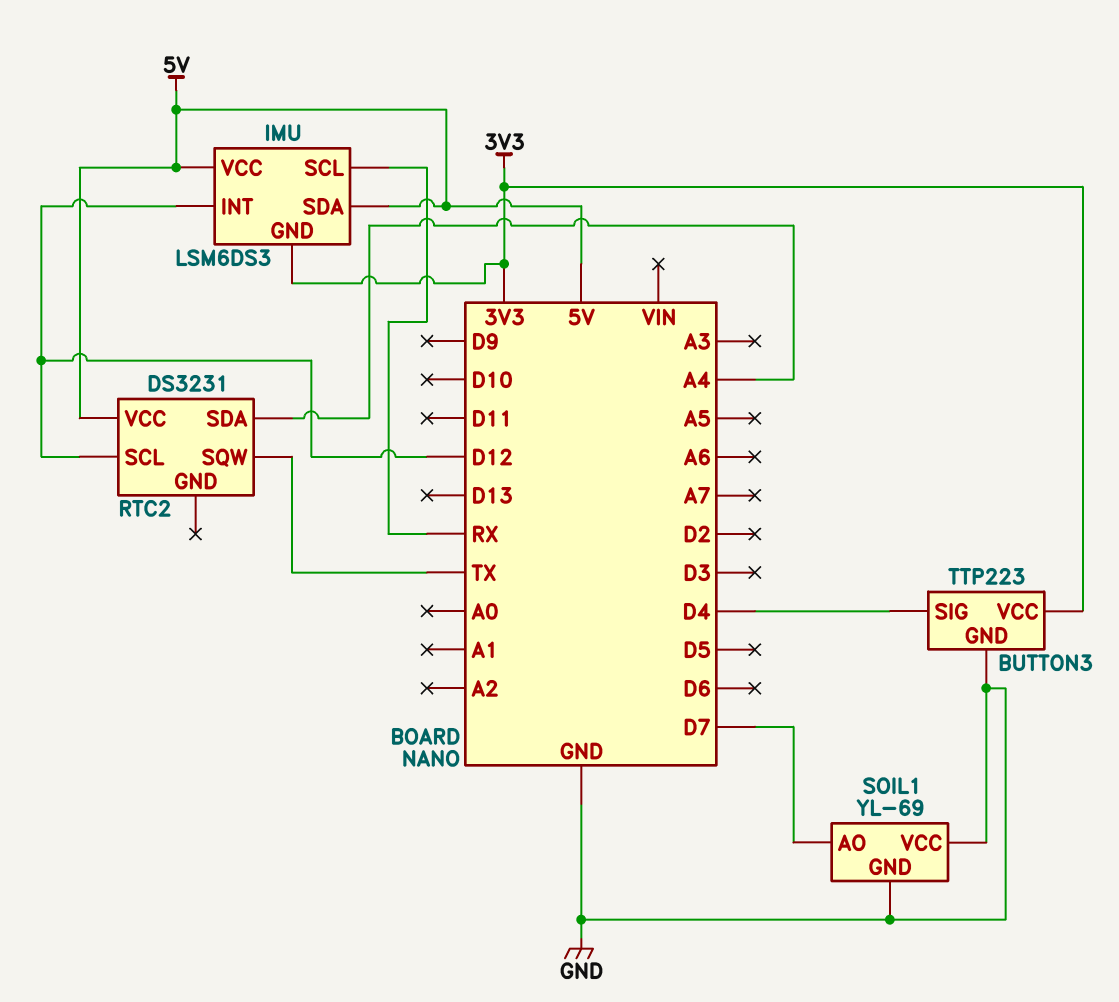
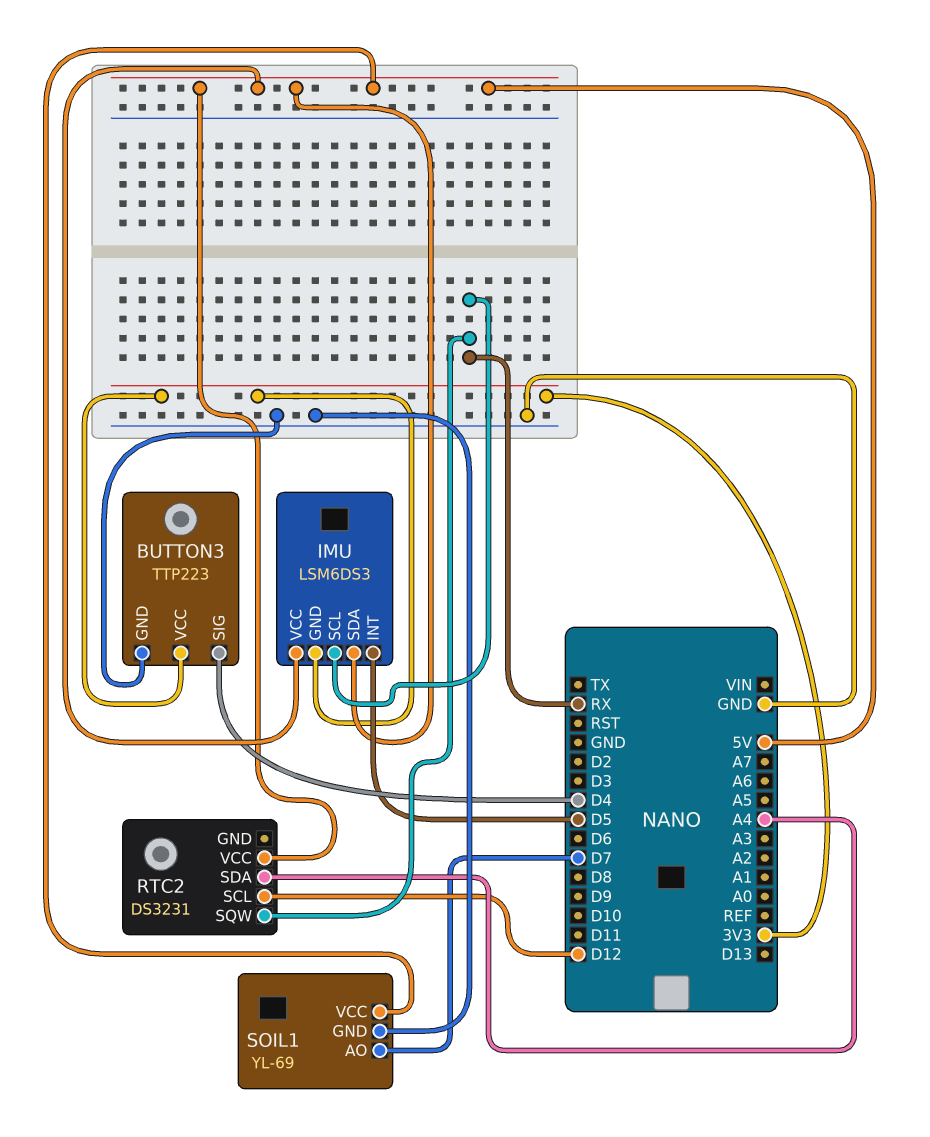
IMU pin INT: D12 -> D5
RTC2 pin SQW: TX -> RX
SOIL1 pin VCC: GND -> 5V

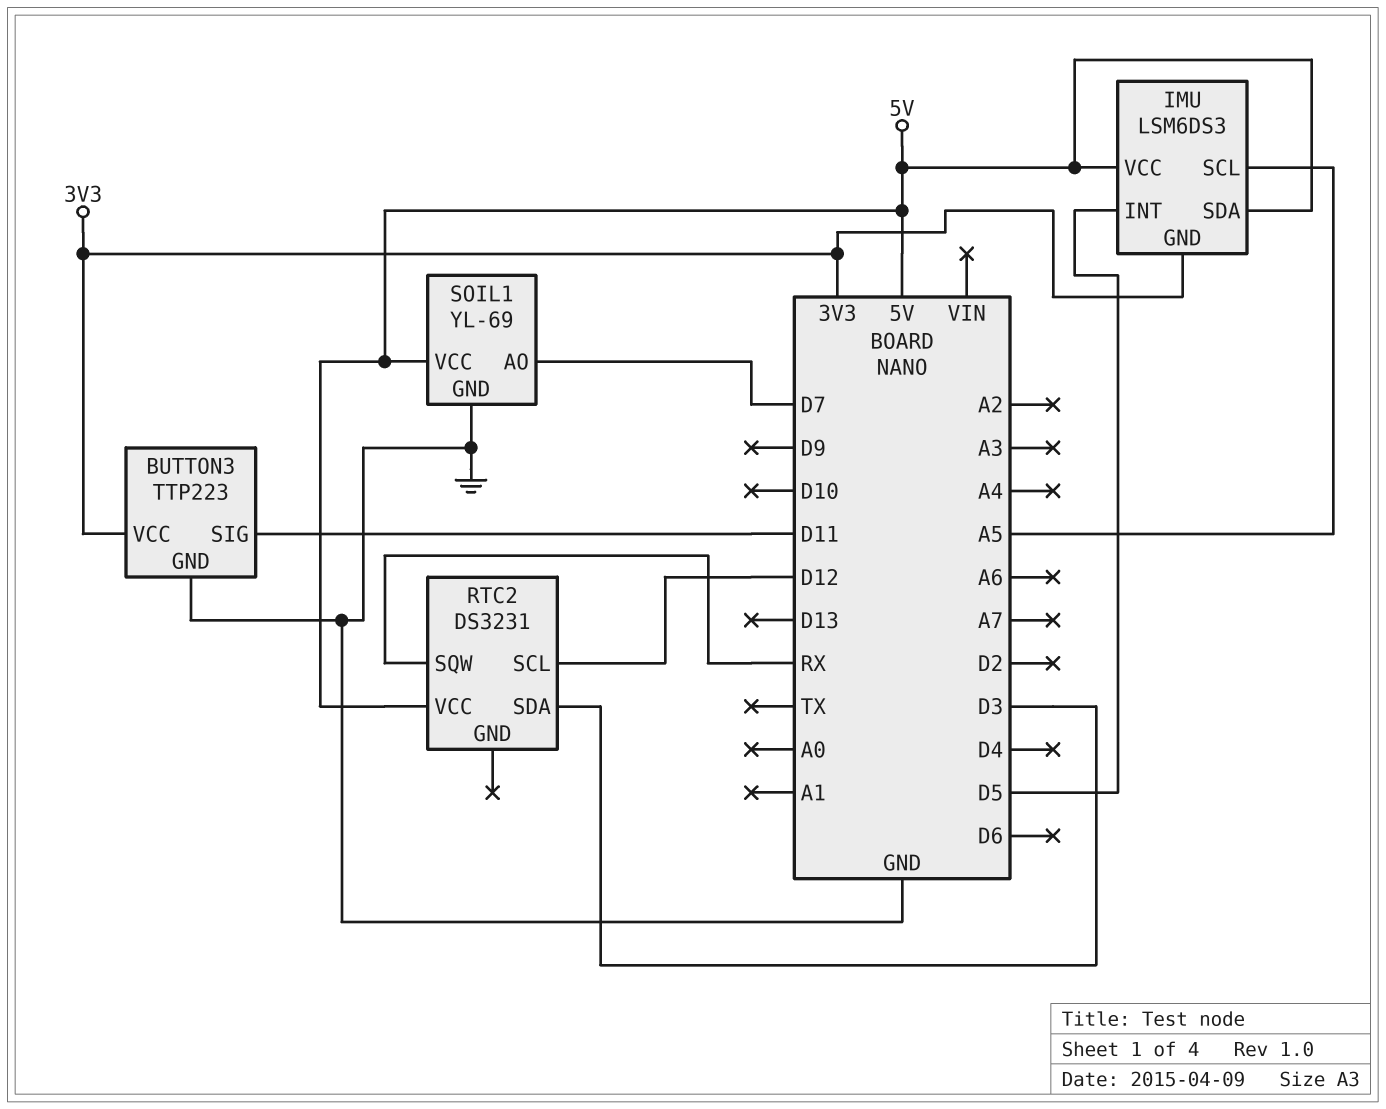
BUTTON3 pin SIG: D4 -> D11
IMU pin SCL: RX -> A5
RTC2 pin SDA: A4 -> D3

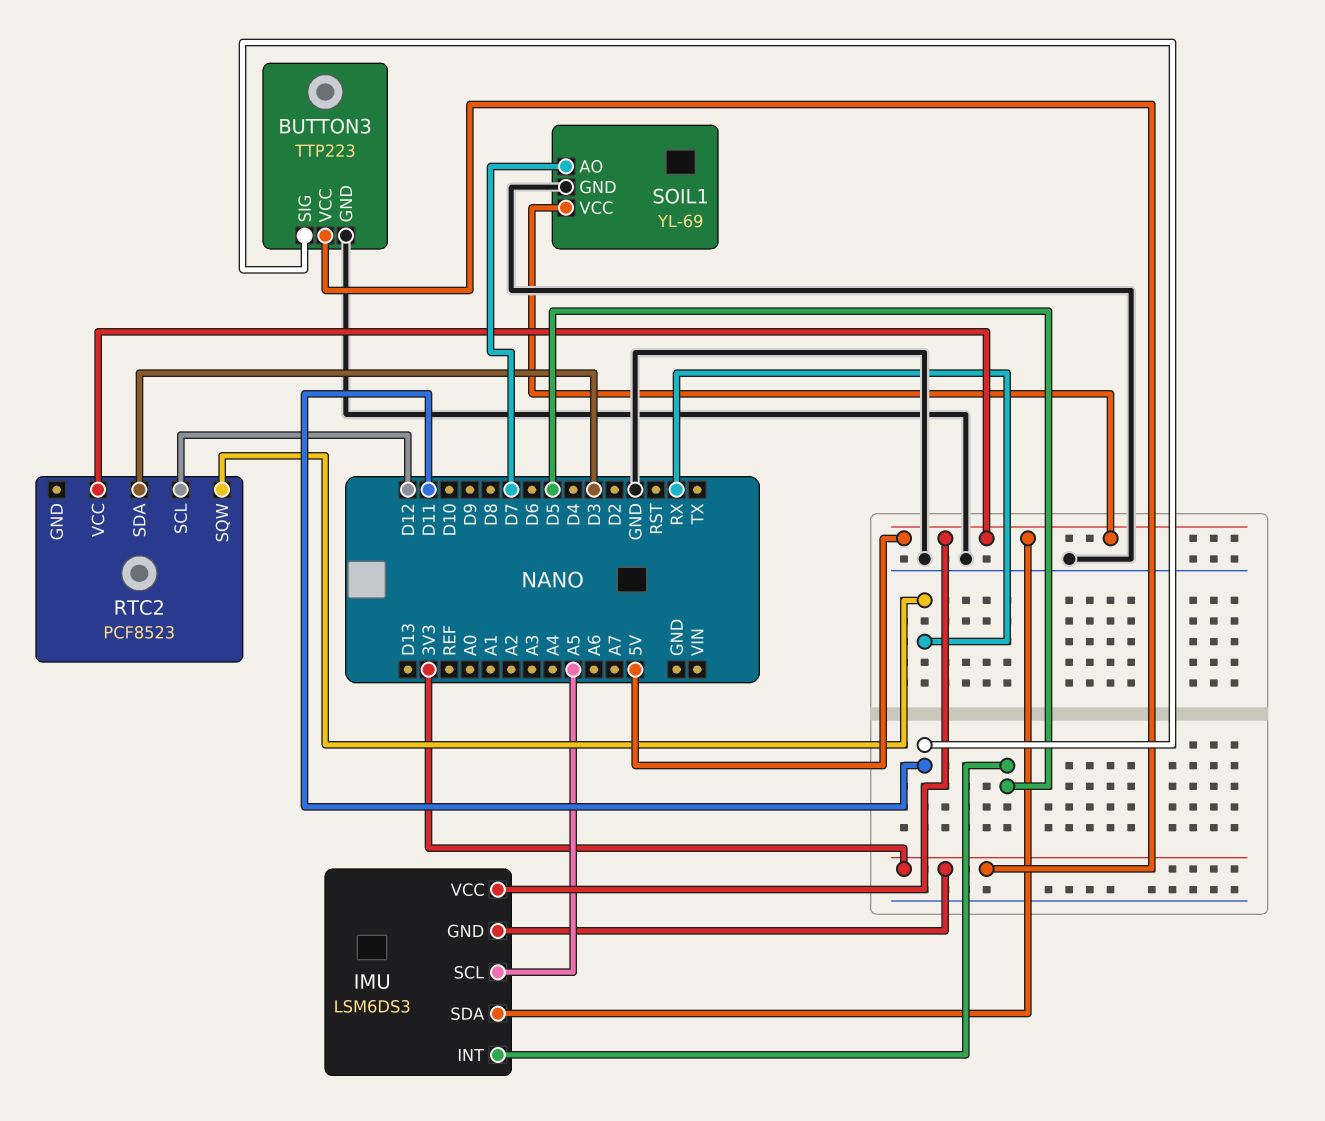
RTC2: DS3231 -> PCF8523

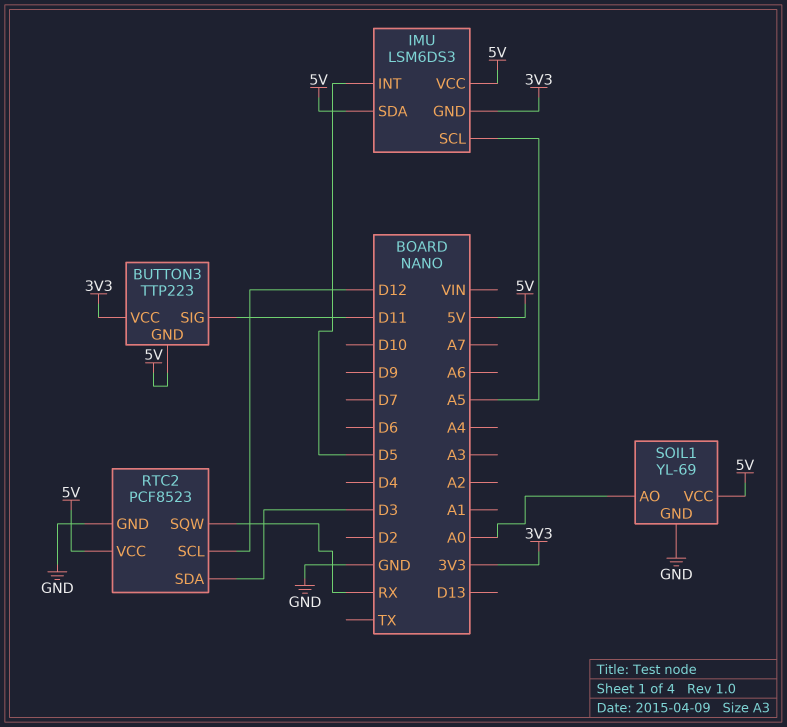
BUTTON3 pin GND: GND -> 5V
RTC2 pin GND: none -> GND
SOIL1 pin AO: D7 -> A0

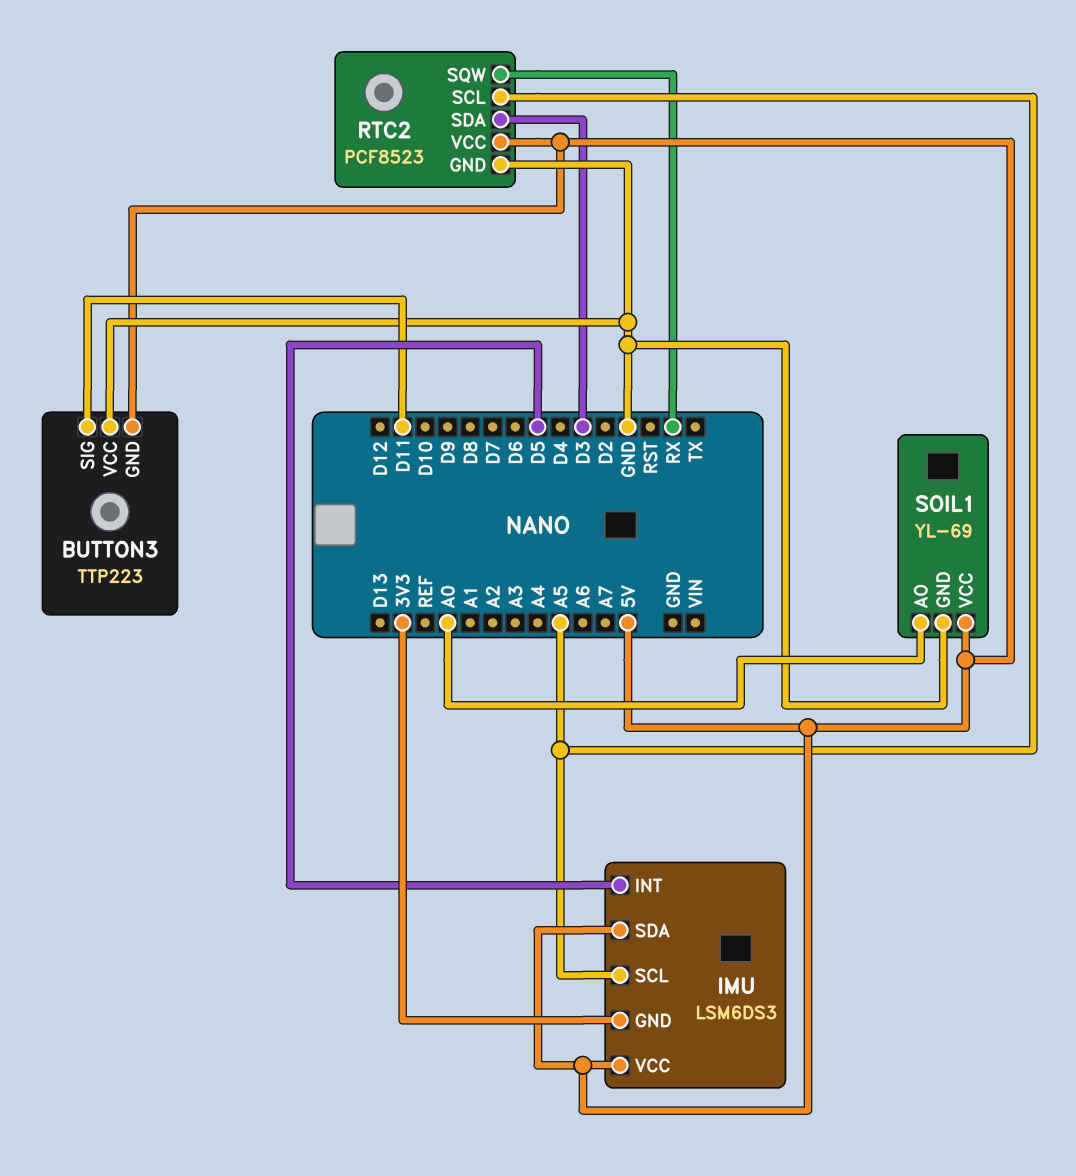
BUTTON3 pin VCC: 3V3 -> GND
RTC2 pin SCL: D12 -> A5

